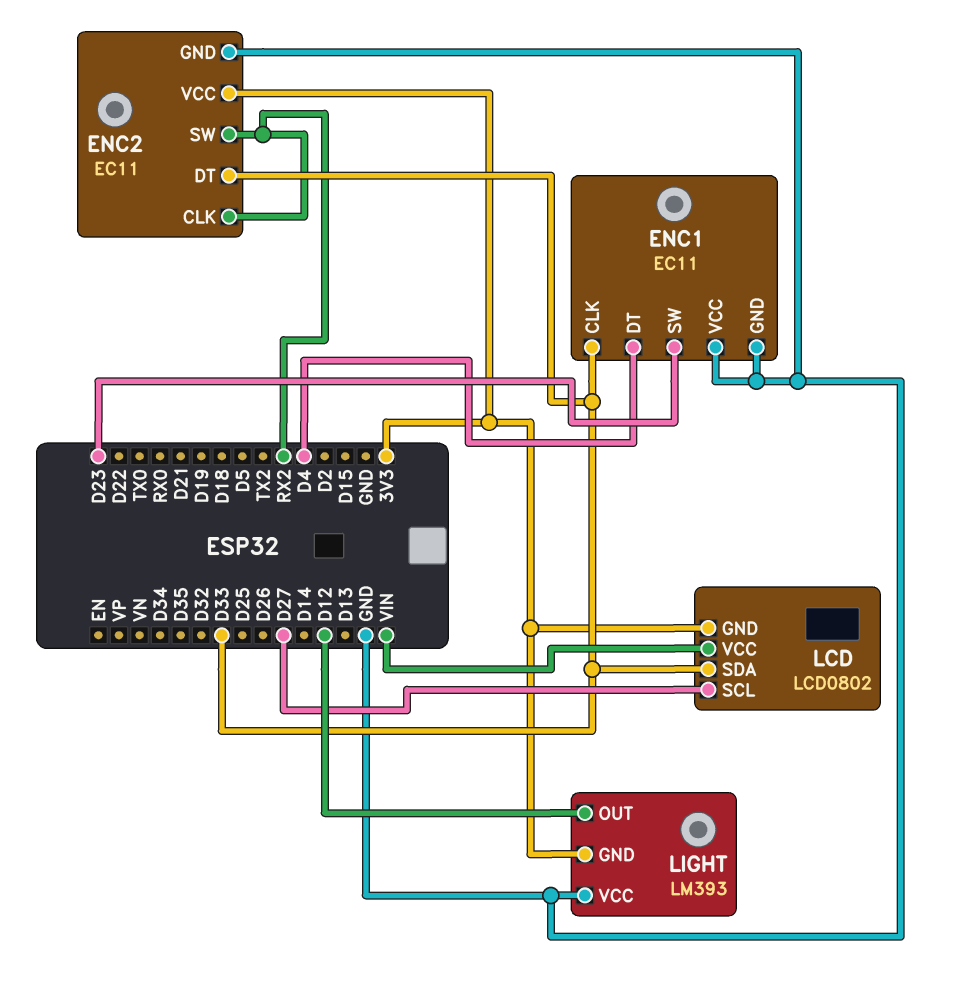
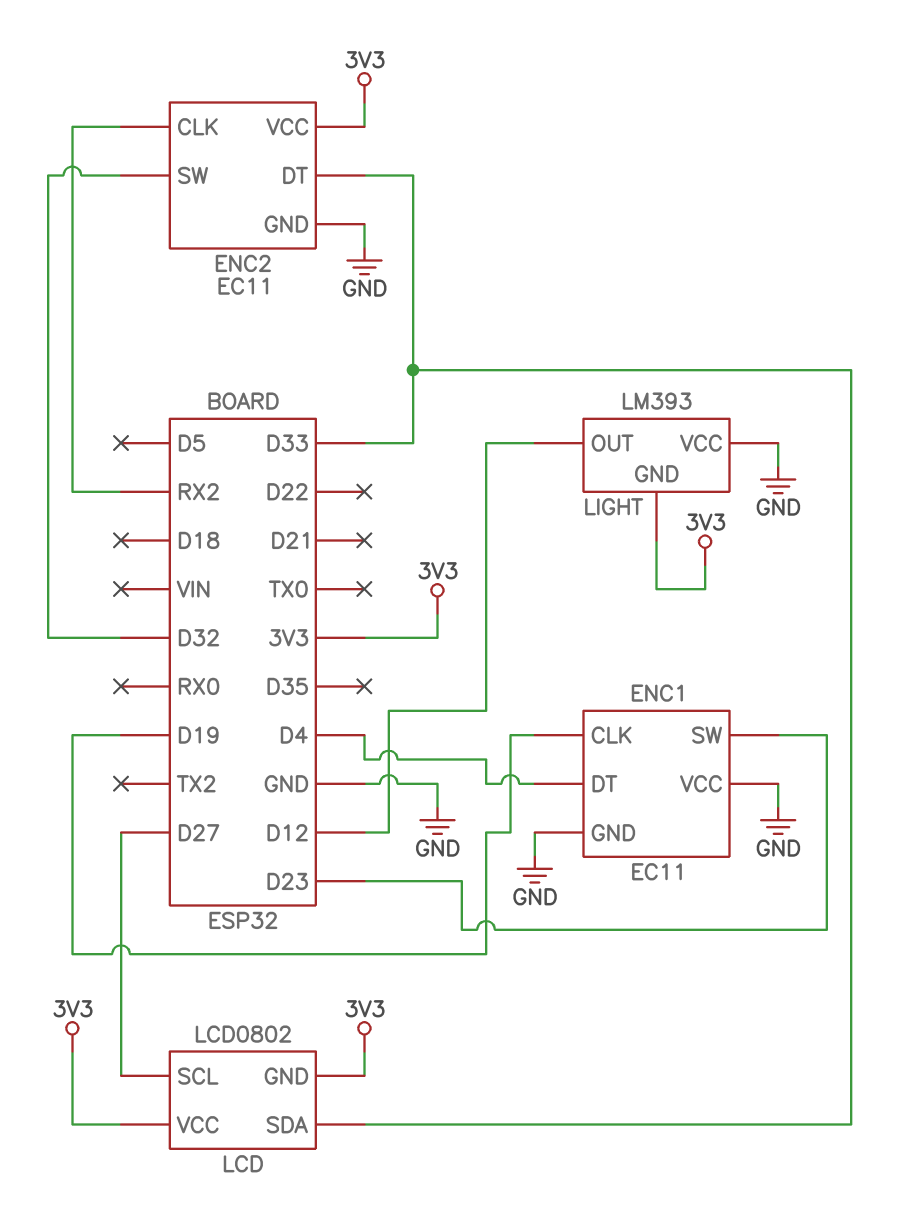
ENC1 pin CLK: D33 -> D19
ENC2 pin SW: RX2 -> D32
LCD pin VCC: VIN -> 3V3

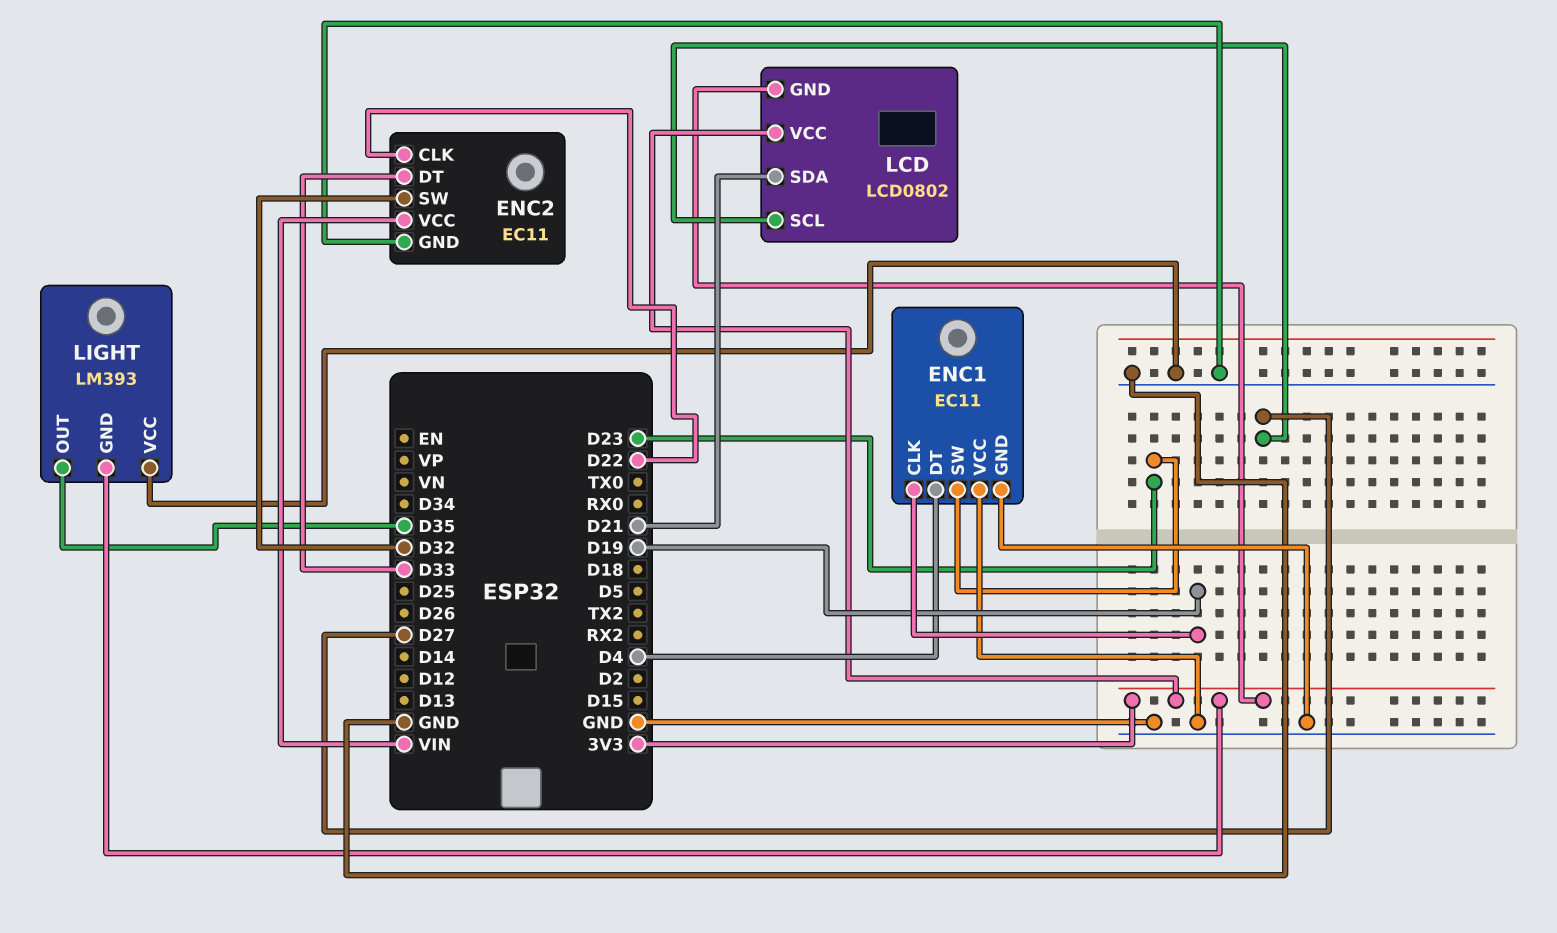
ENC2 pin CLK: RX2 -> D22
ENC2 pin VCC: 3V3 -> VIN
LCD pin SDA: D33 -> D21
LIGHT pin OUT: D12 -> D35

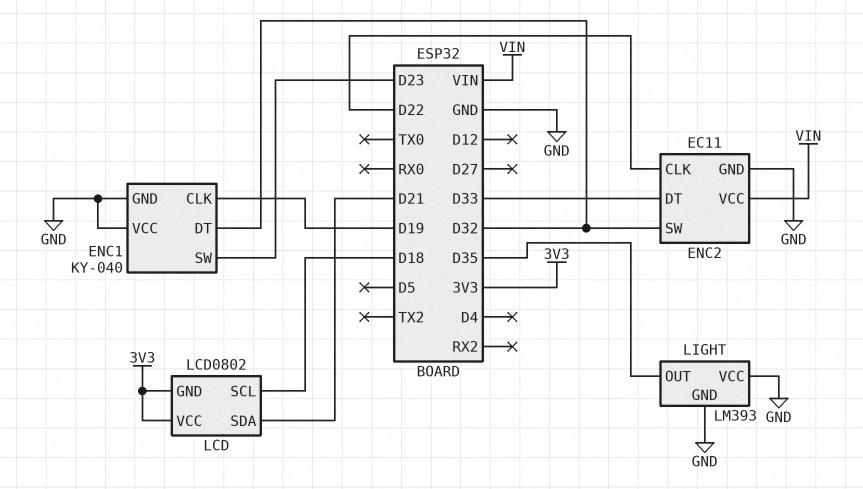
ENC1: EC11 -> KY-040
ENC1 pin DT: D4 -> D32
LCD pin SCL: D27 -> D18
LIGHT pin GND: 3V3 -> GND

